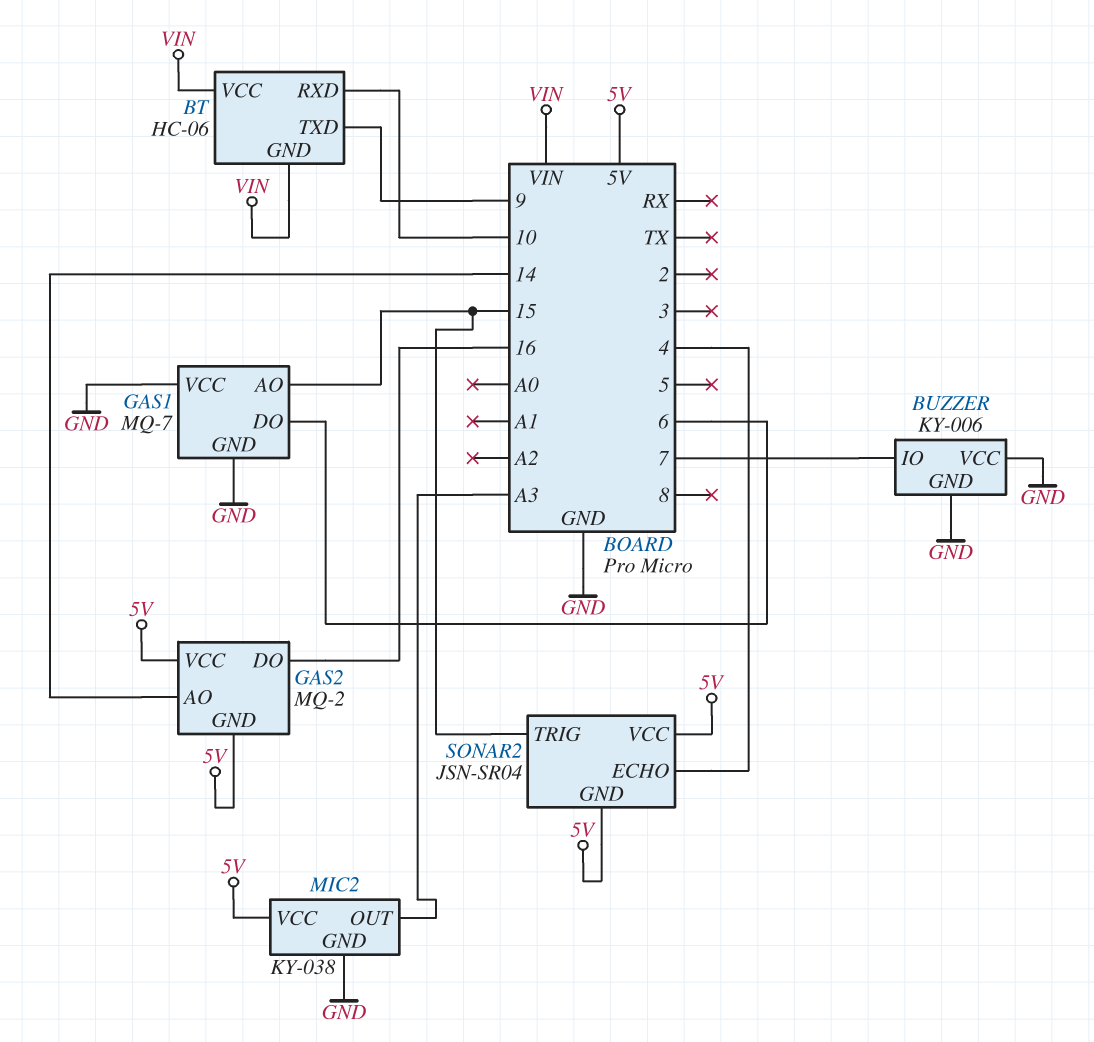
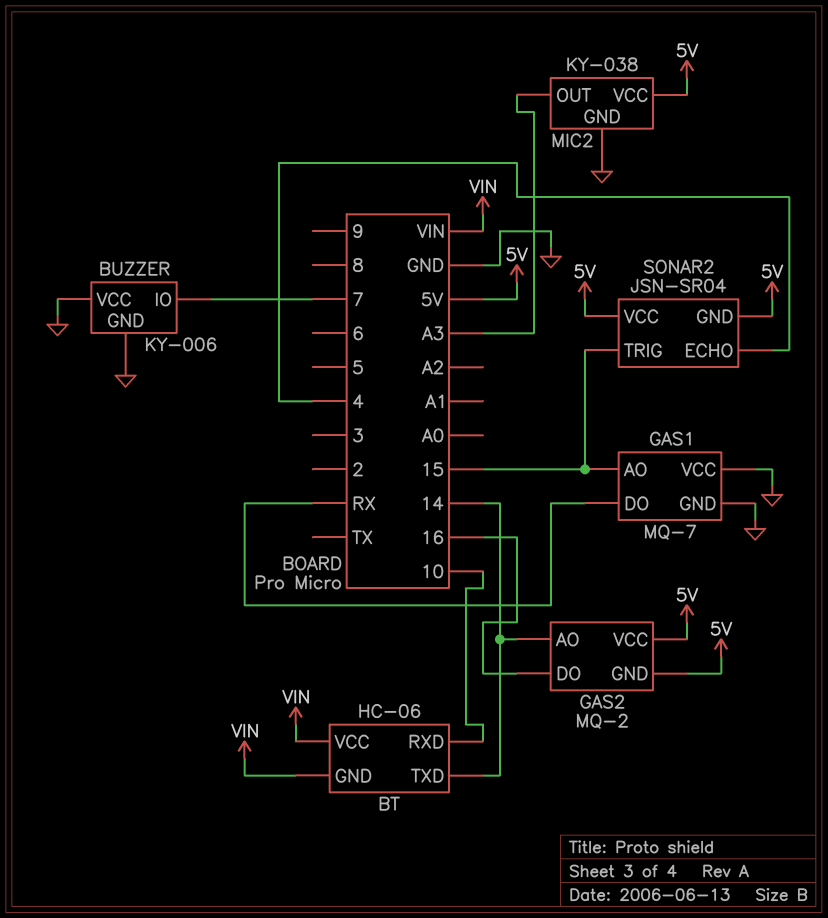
BT pin TXD: 9 -> 14
GAS1 pin DO: 6 -> RX

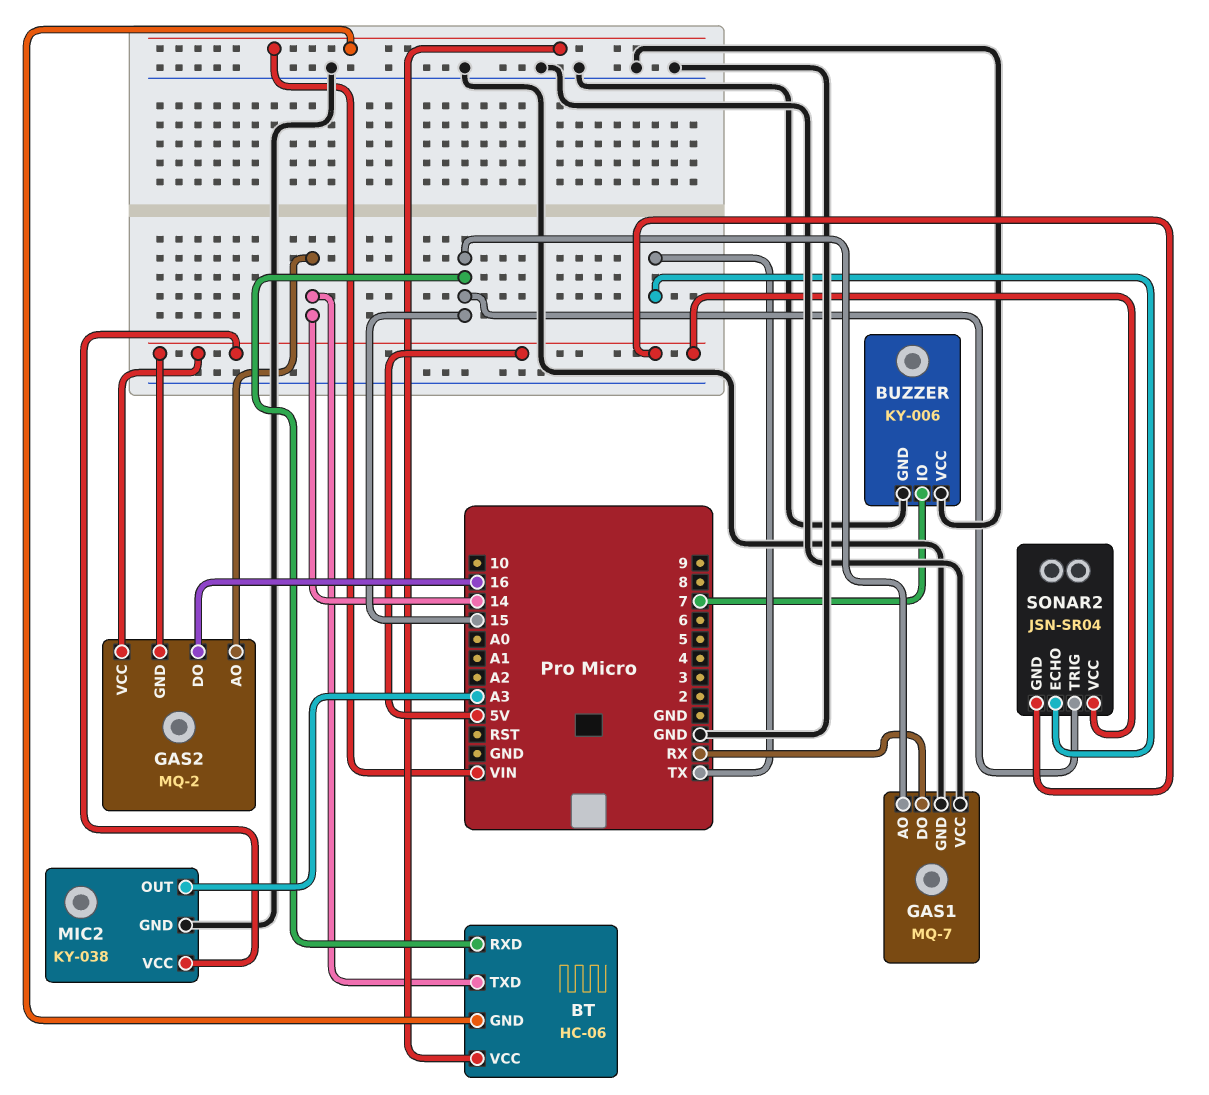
BT pin RXD: 10 -> 15
SONAR2 pin ECHO: 4 -> TX

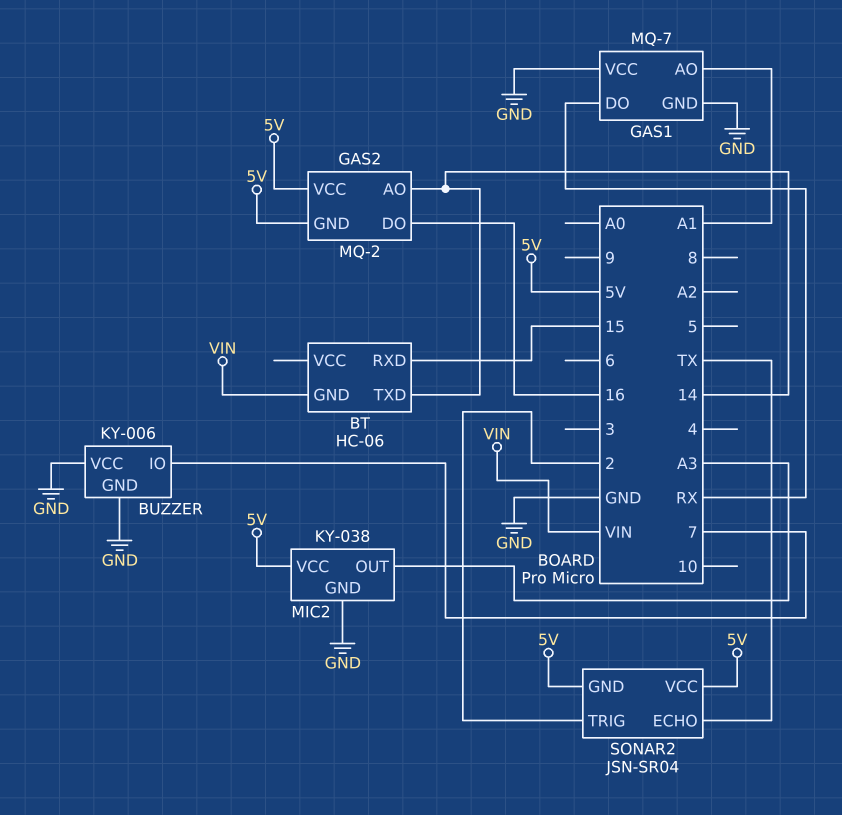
BT pin VCC: VIN -> none
GAS1 pin AO: 15 -> A1
SONAR2 pin TRIG: 15 -> 2

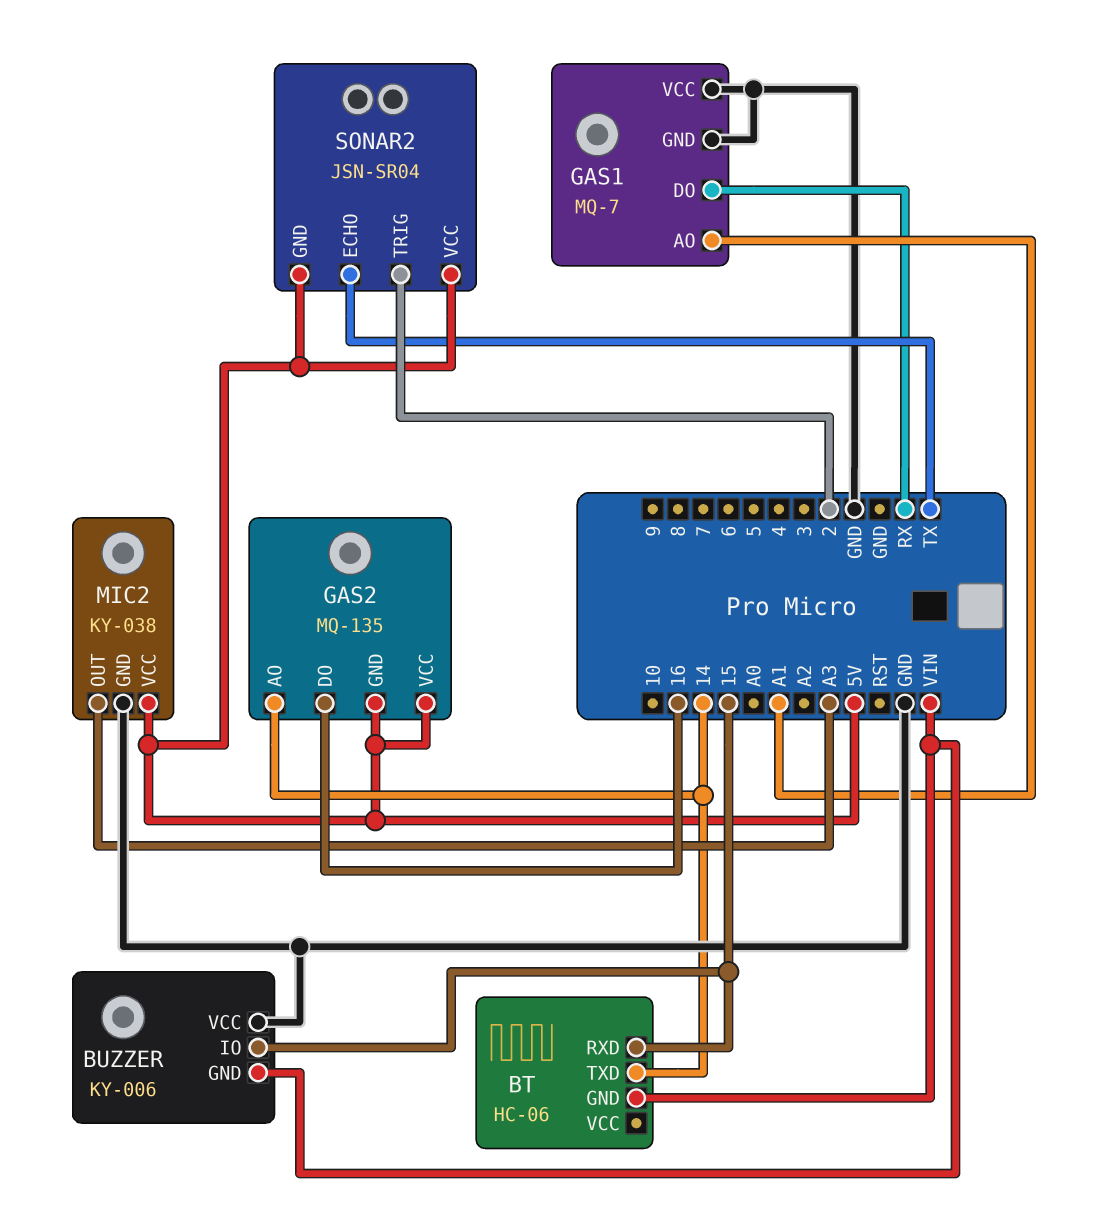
BUZZER pin GND: GND -> VIN
BUZZER pin IO: 7 -> 15
GAS2: MQ-2 -> MQ-135

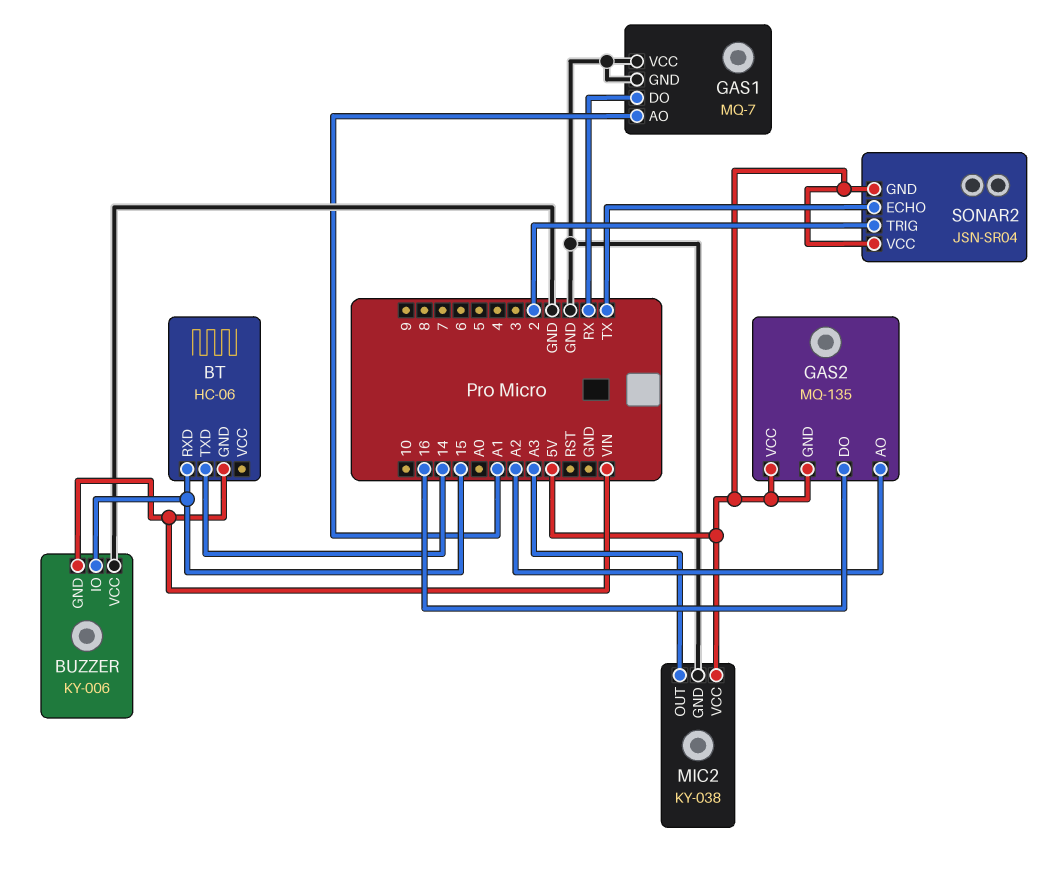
GAS2 pin AO: 14 -> A2

